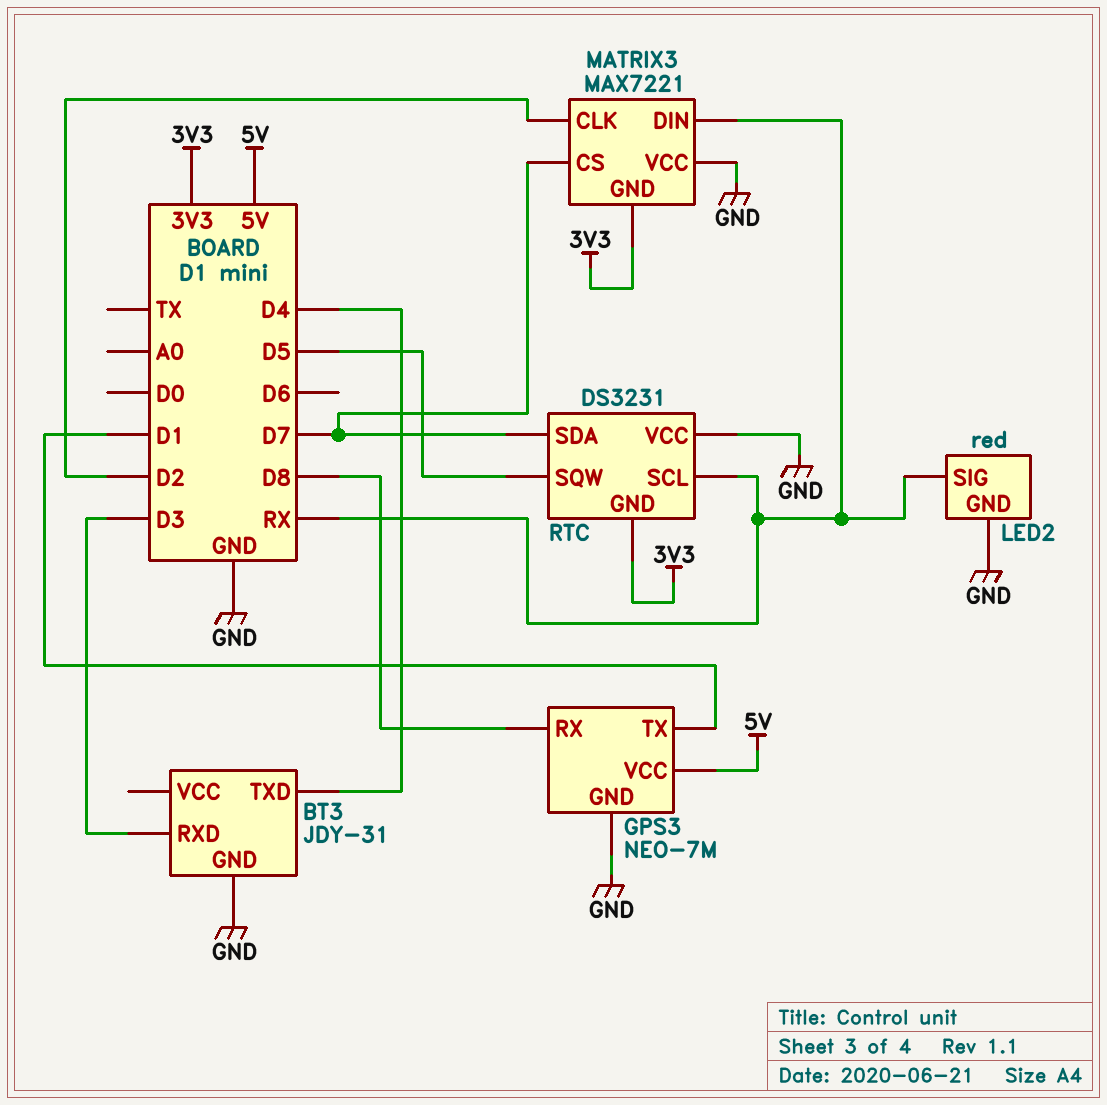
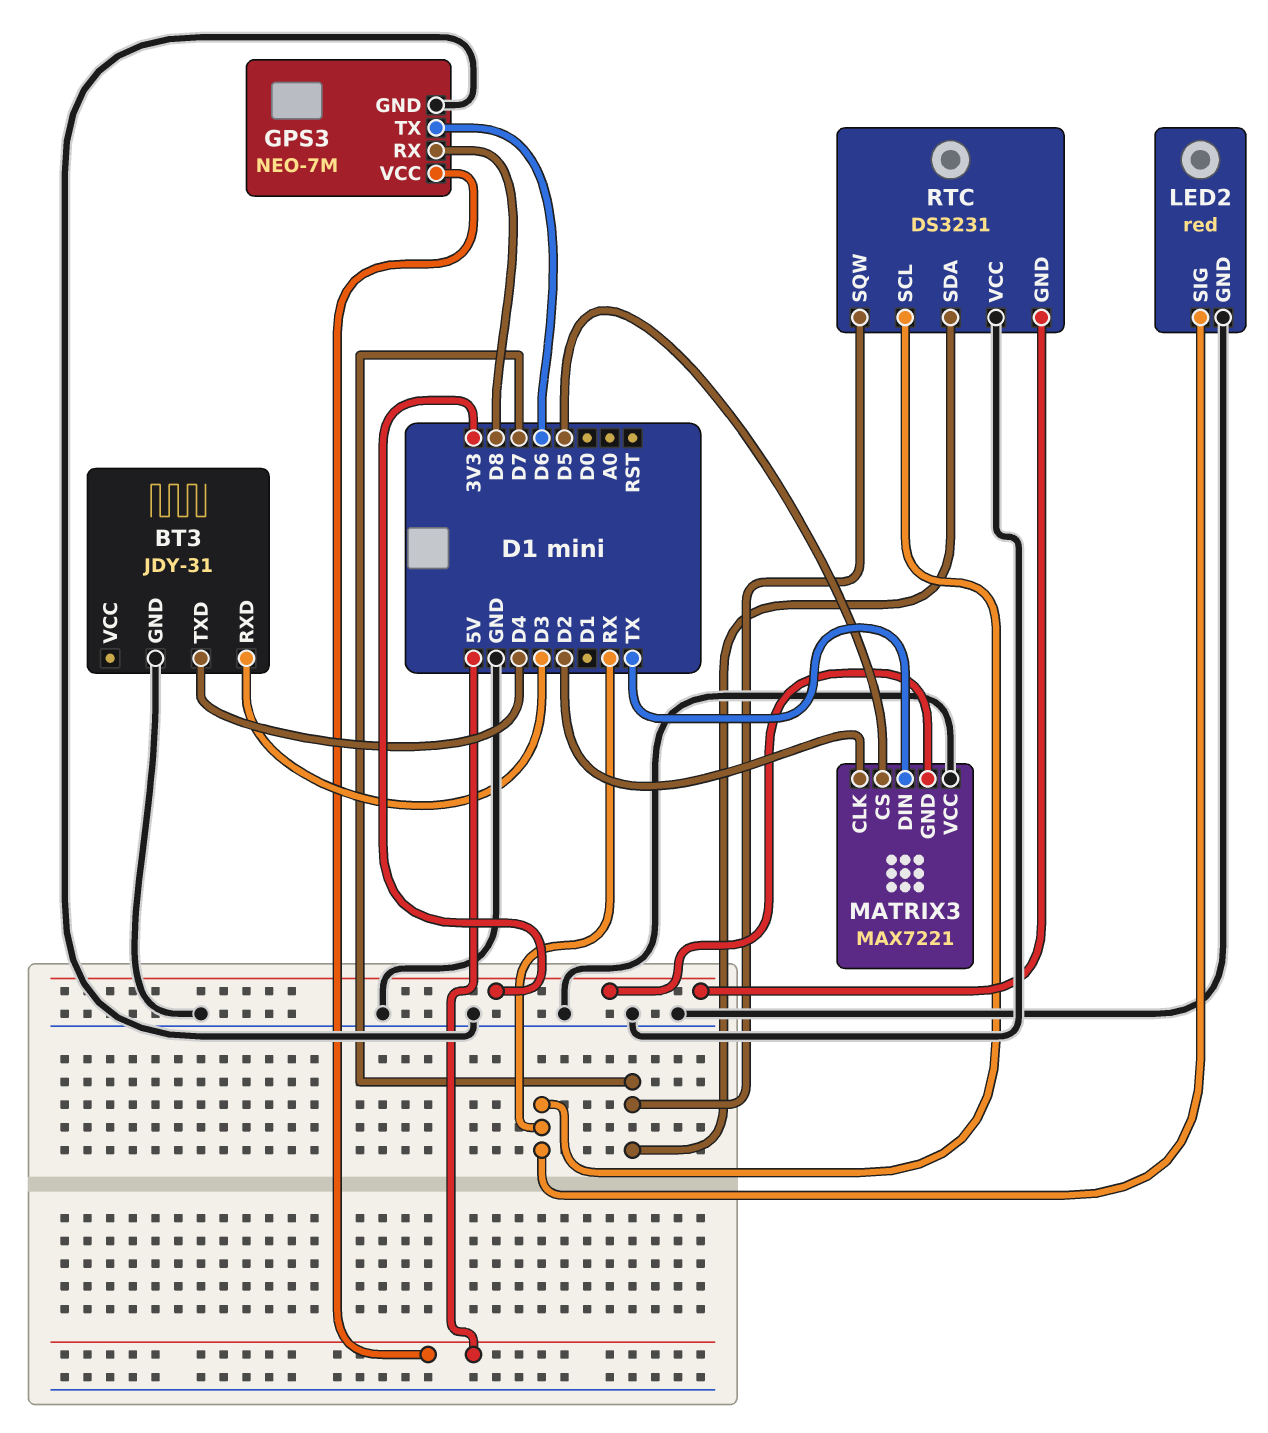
GPS3 pin TX: D1 -> D6
MATRIX3 pin CS: D7 -> D5
MATRIX3 pin DIN: RX -> TX
RTC pin SQW: D5 -> D7

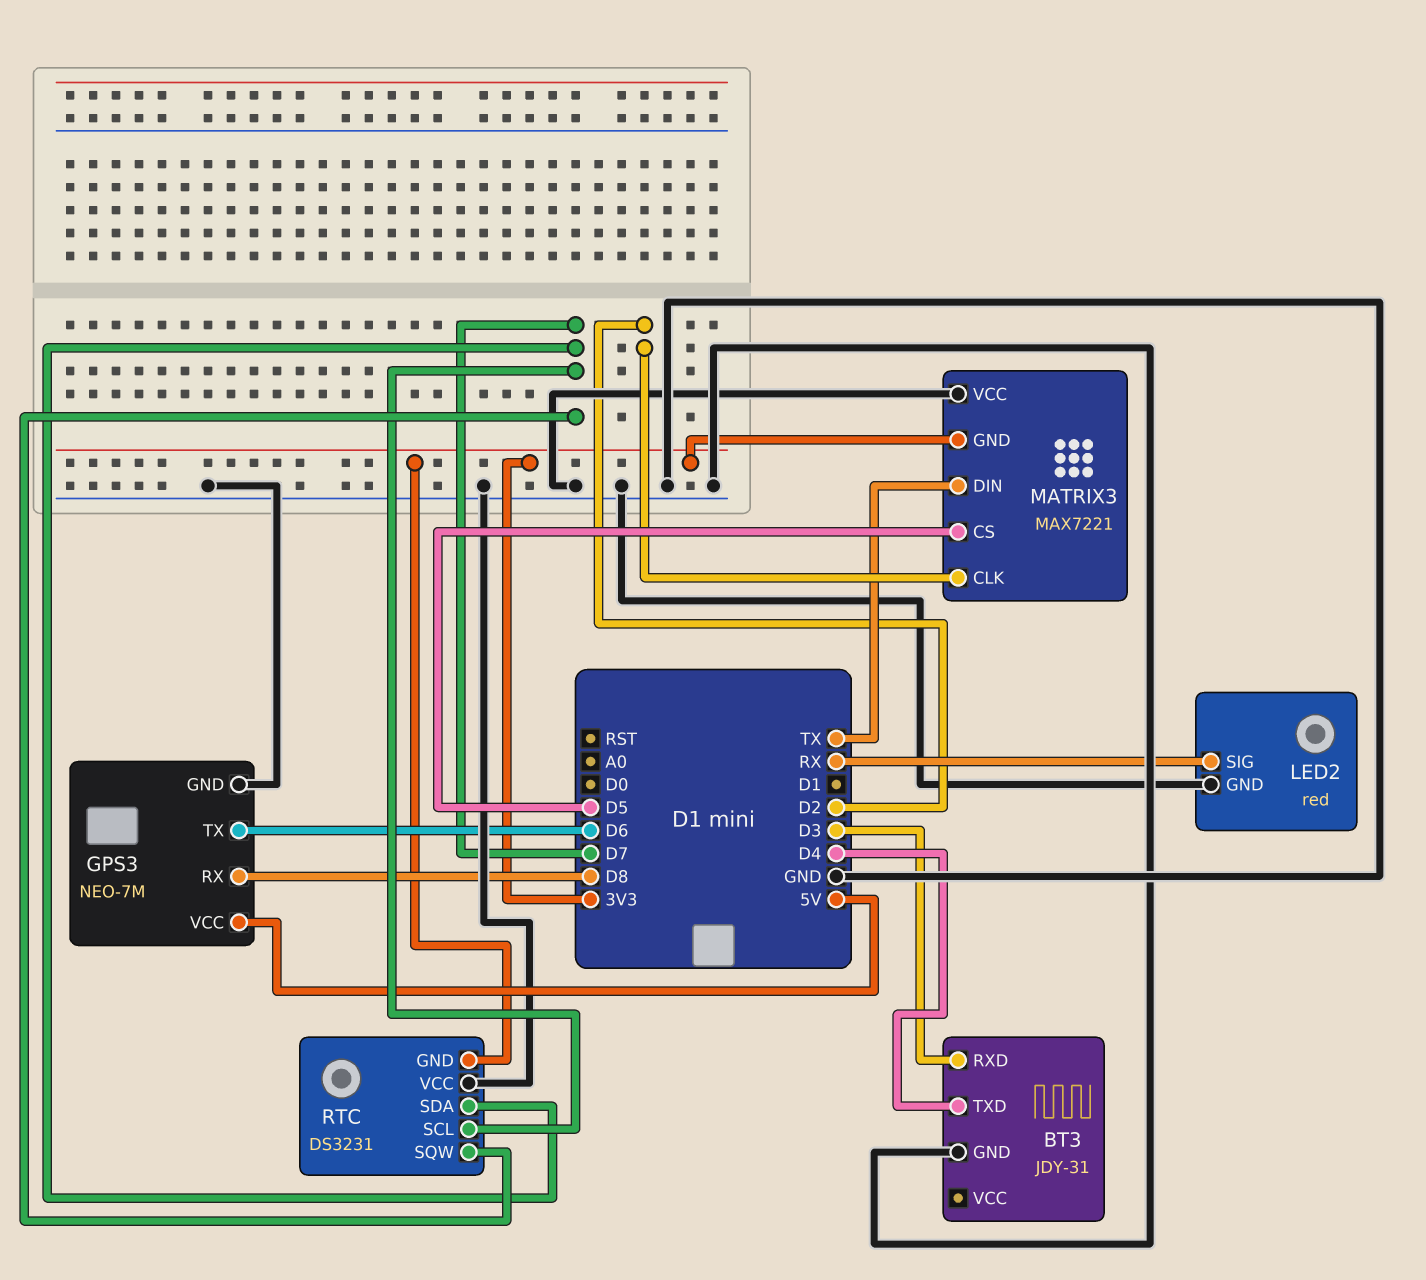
RTC pin SCL: RX -> D7

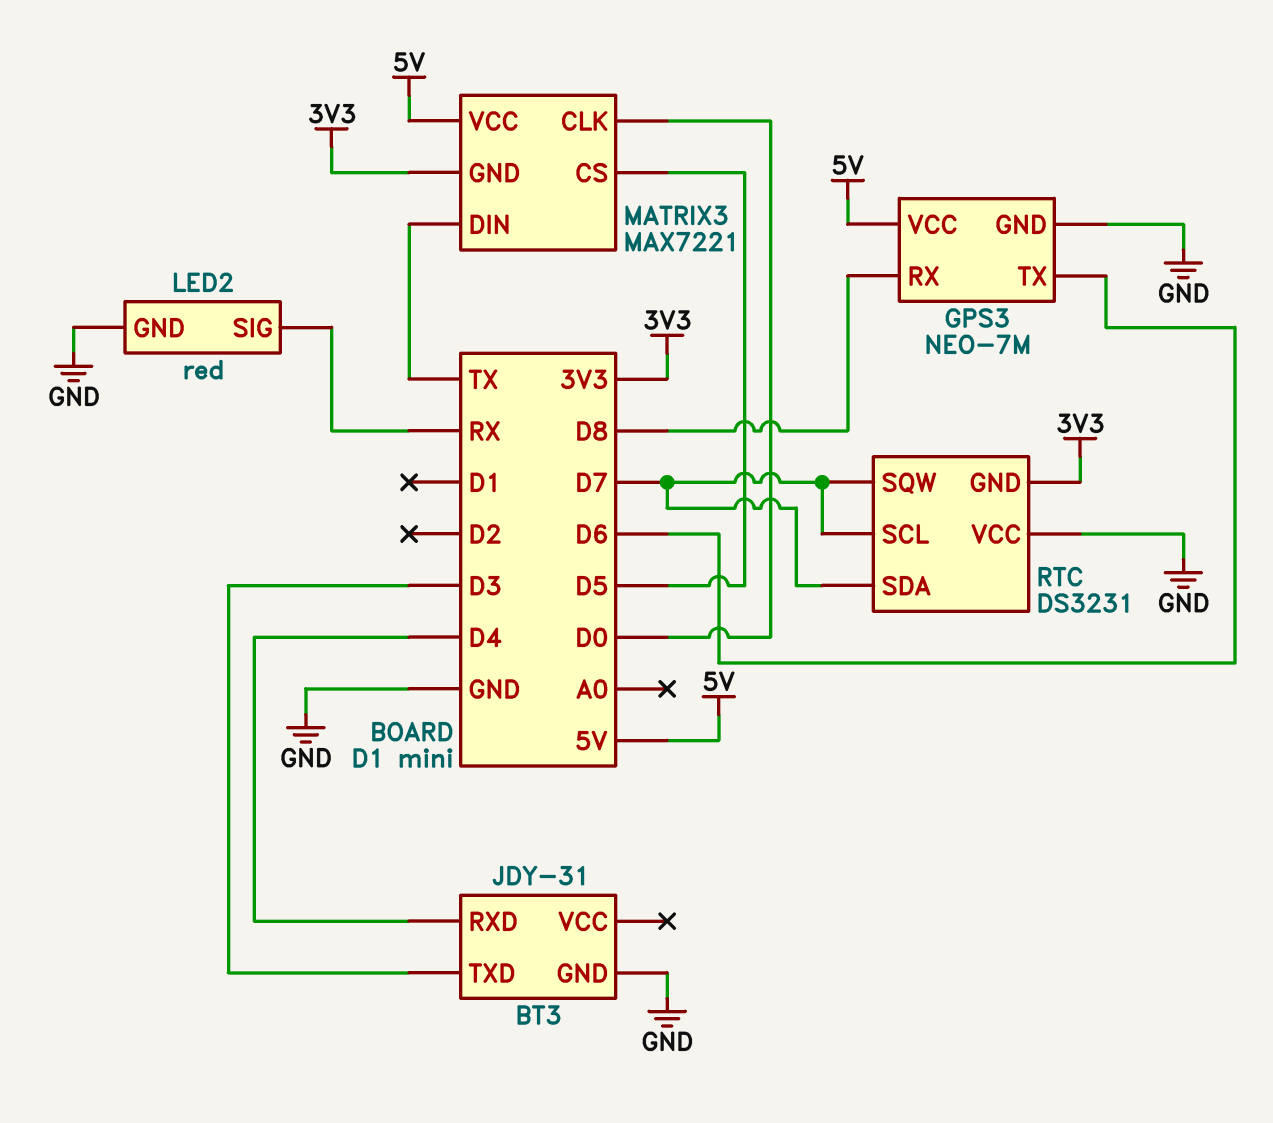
BT3 pin RXD: D3 -> D4
BT3 pin TXD: D4 -> D3
MATRIX3 pin CLK: D2 -> D0
MATRIX3 pin VCC: GND -> 5V

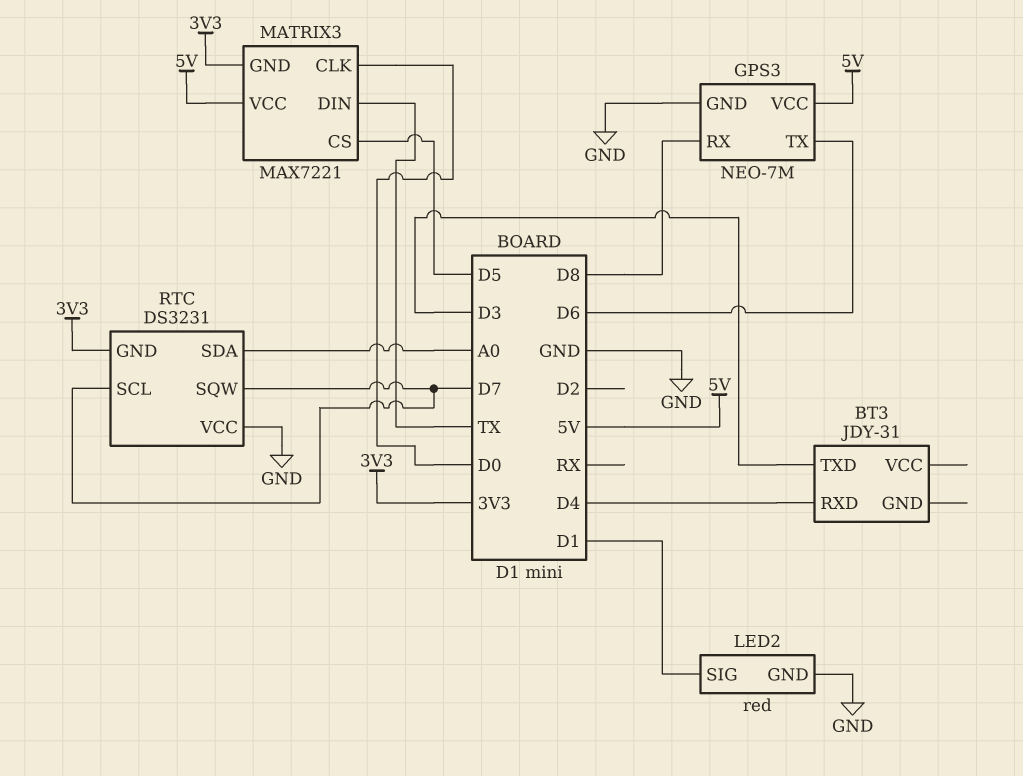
BT3 pin GND: GND -> none
LED2 pin SIG: RX -> D1
RTC pin SDA: D7 -> A0

